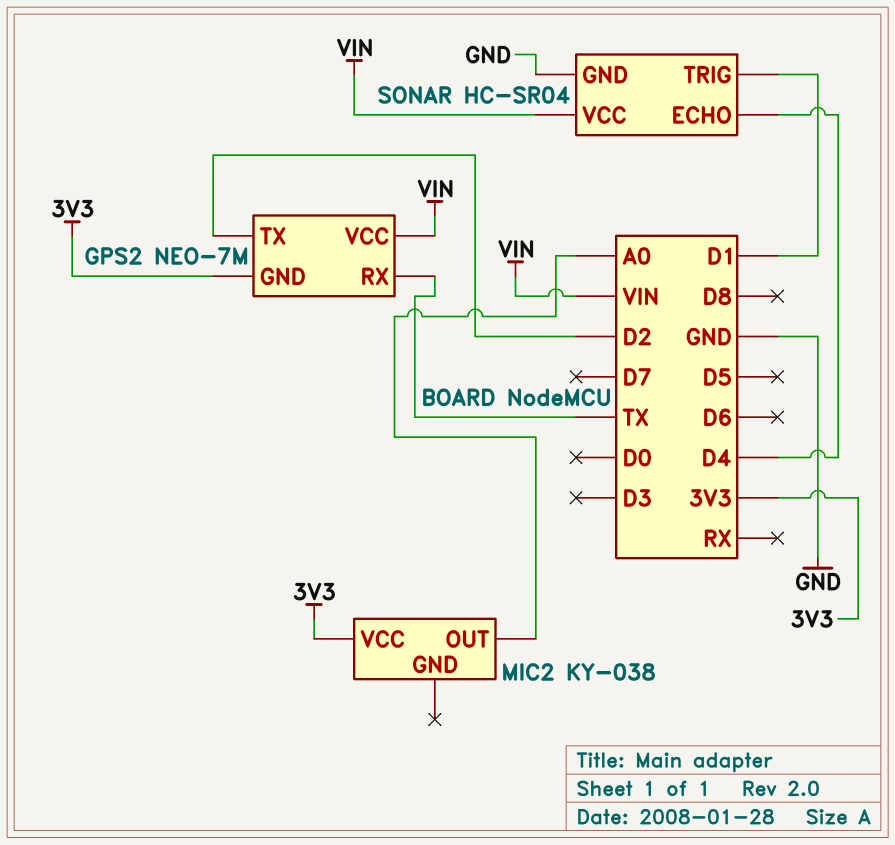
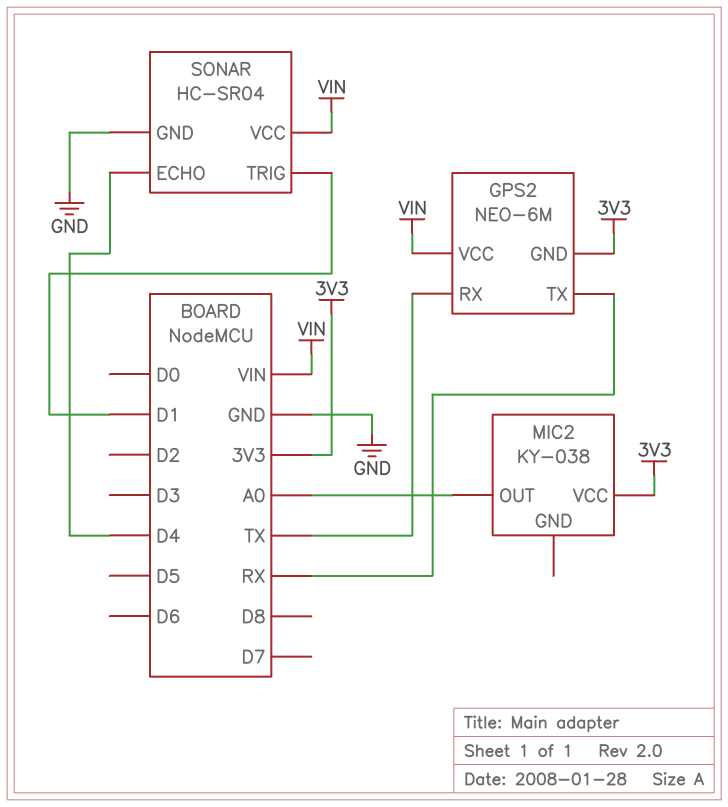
GPS2: NEO-7M -> NEO-6M
GPS2 pin TX: D2 -> RX

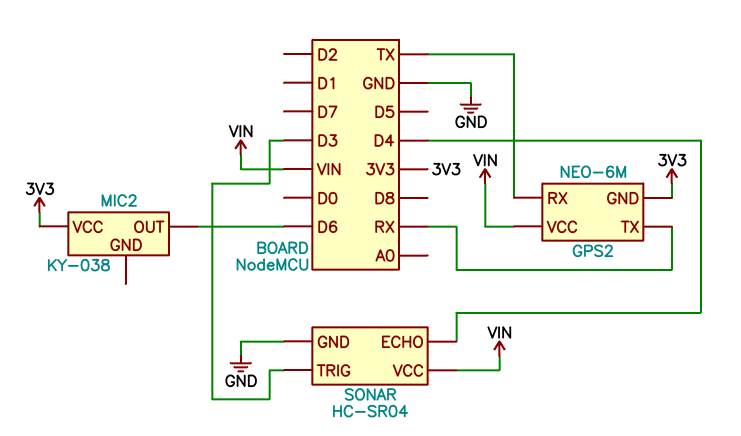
MIC2 pin OUT: A0 -> D6
SONAR pin TRIG: D1 -> D3

